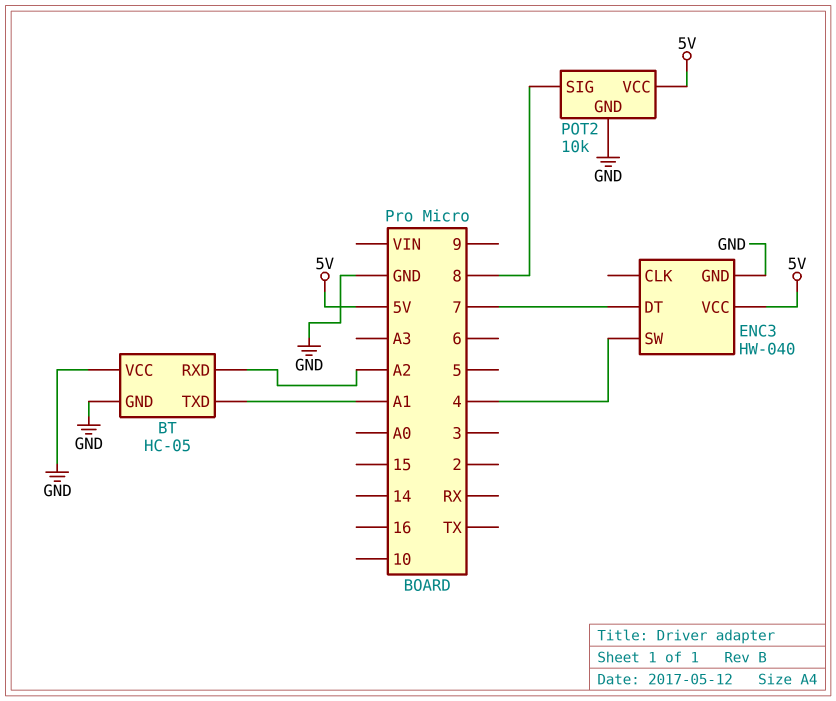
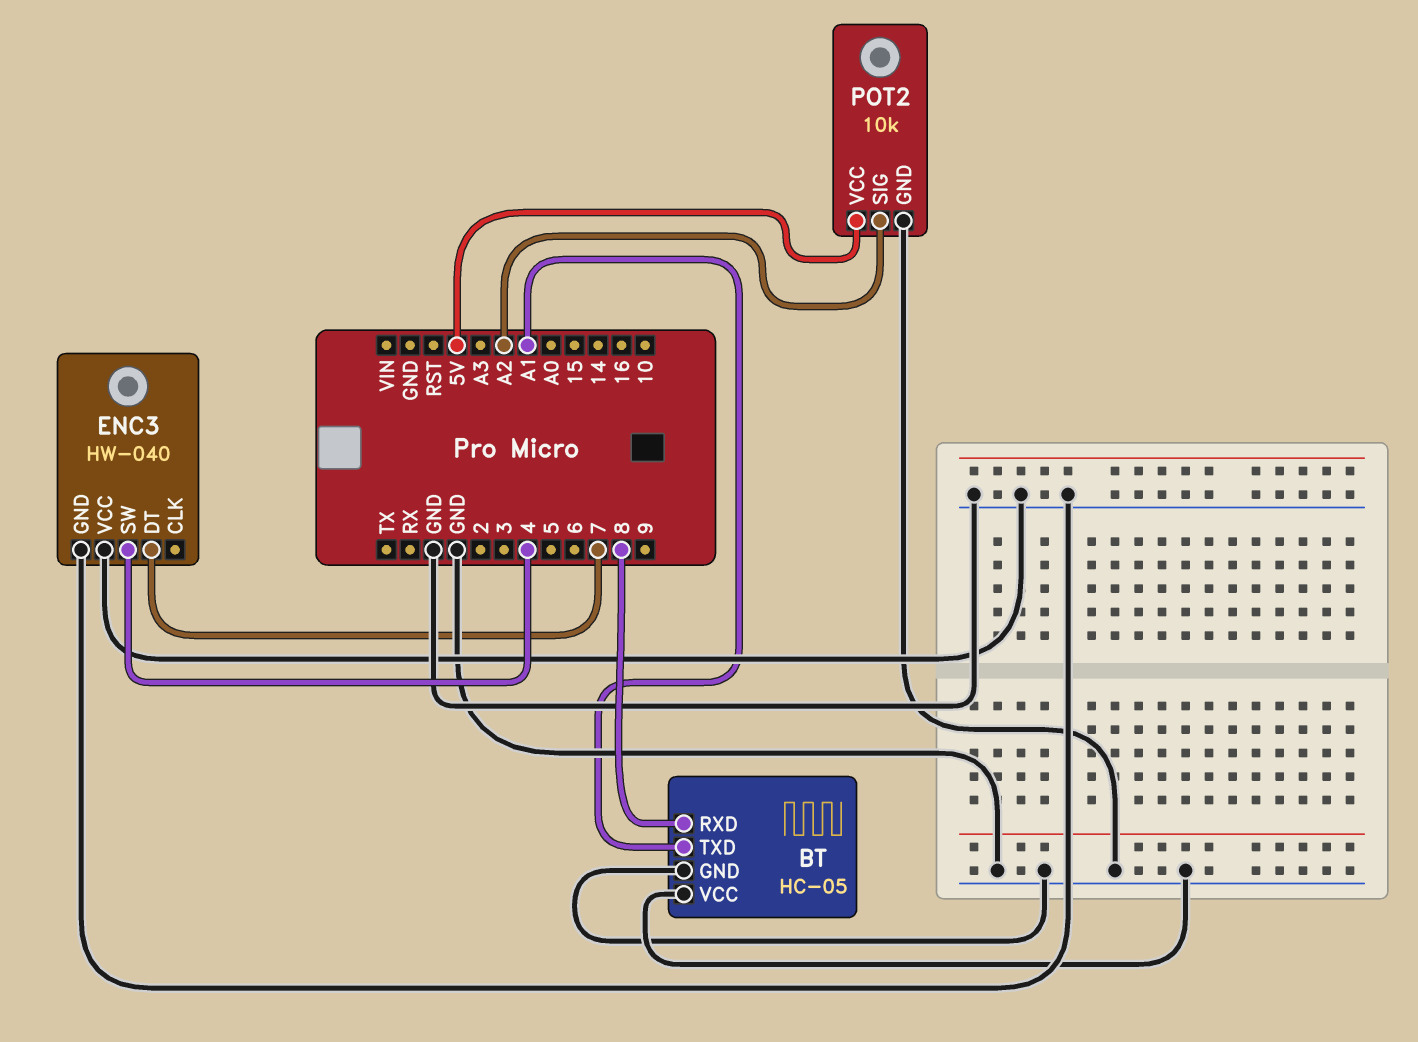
BT pin RXD: A2 -> 8
ENC3 pin VCC: 5V -> GND
POT2 pin SIG: 8 -> A2

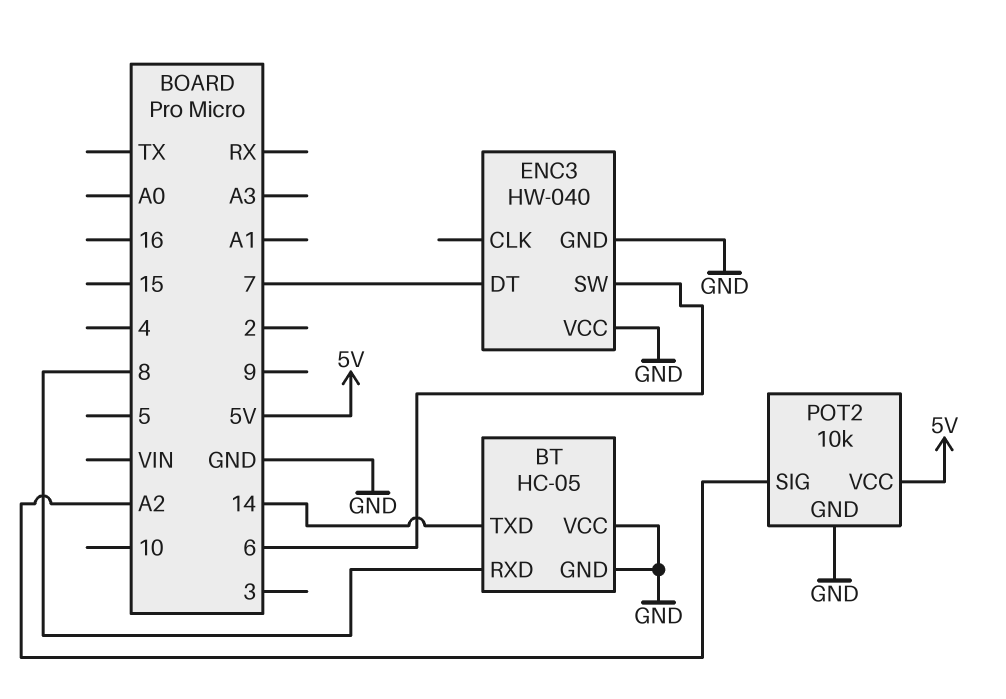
BT pin TXD: A1 -> 14
ENC3 pin SW: 4 -> 6

